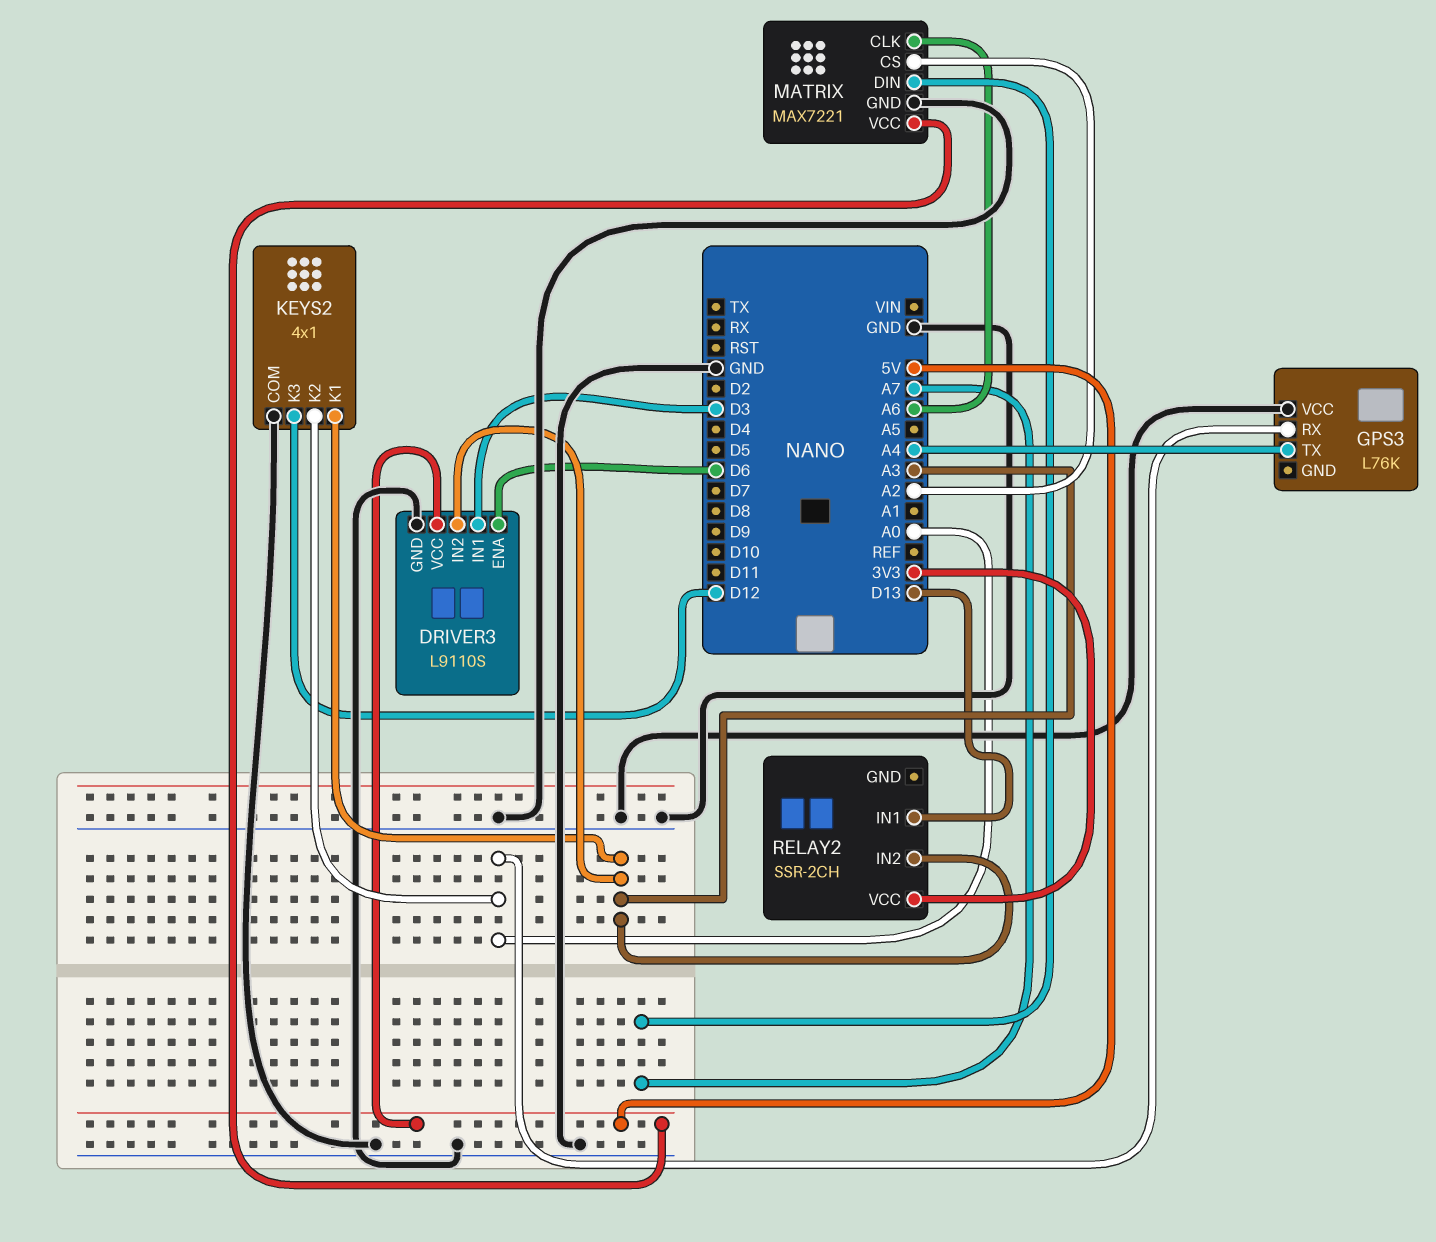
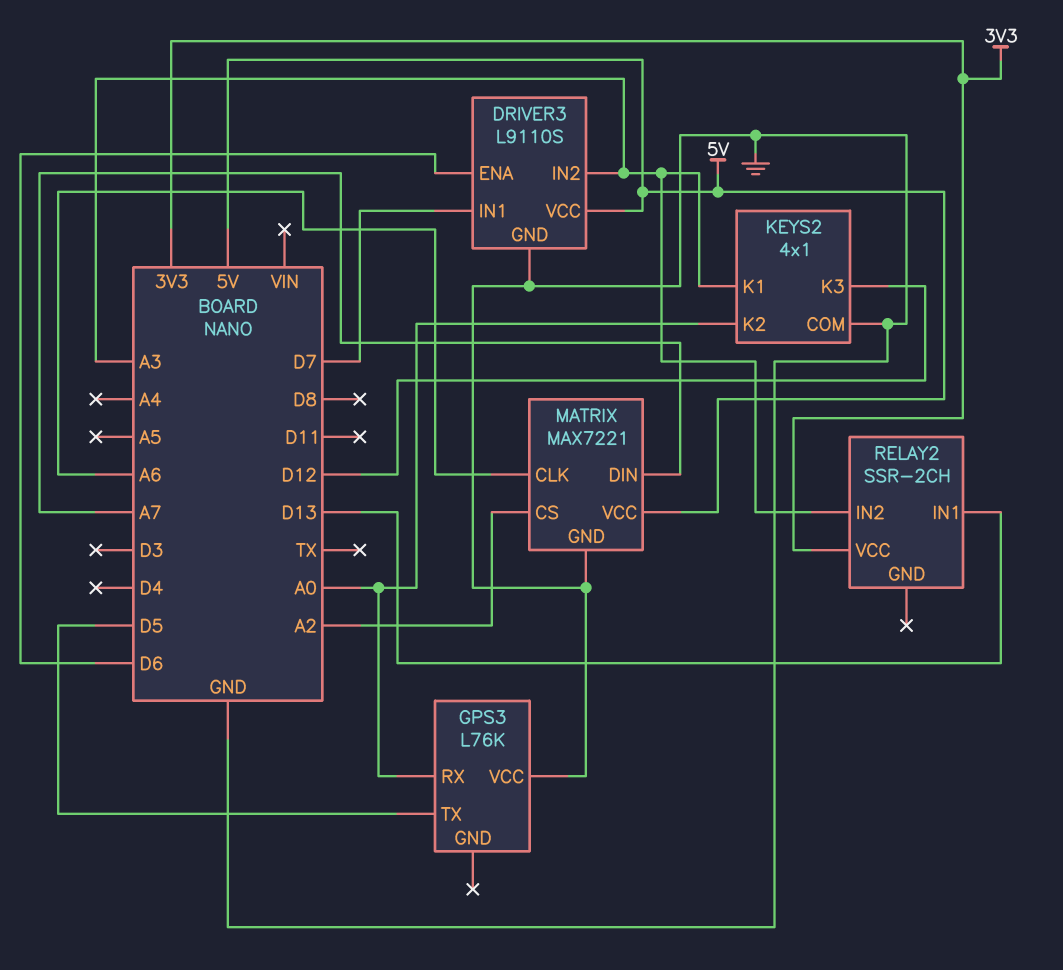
DRIVER3 pin IN1: D3 -> D7
GPS3 pin TX: A4 -> D5

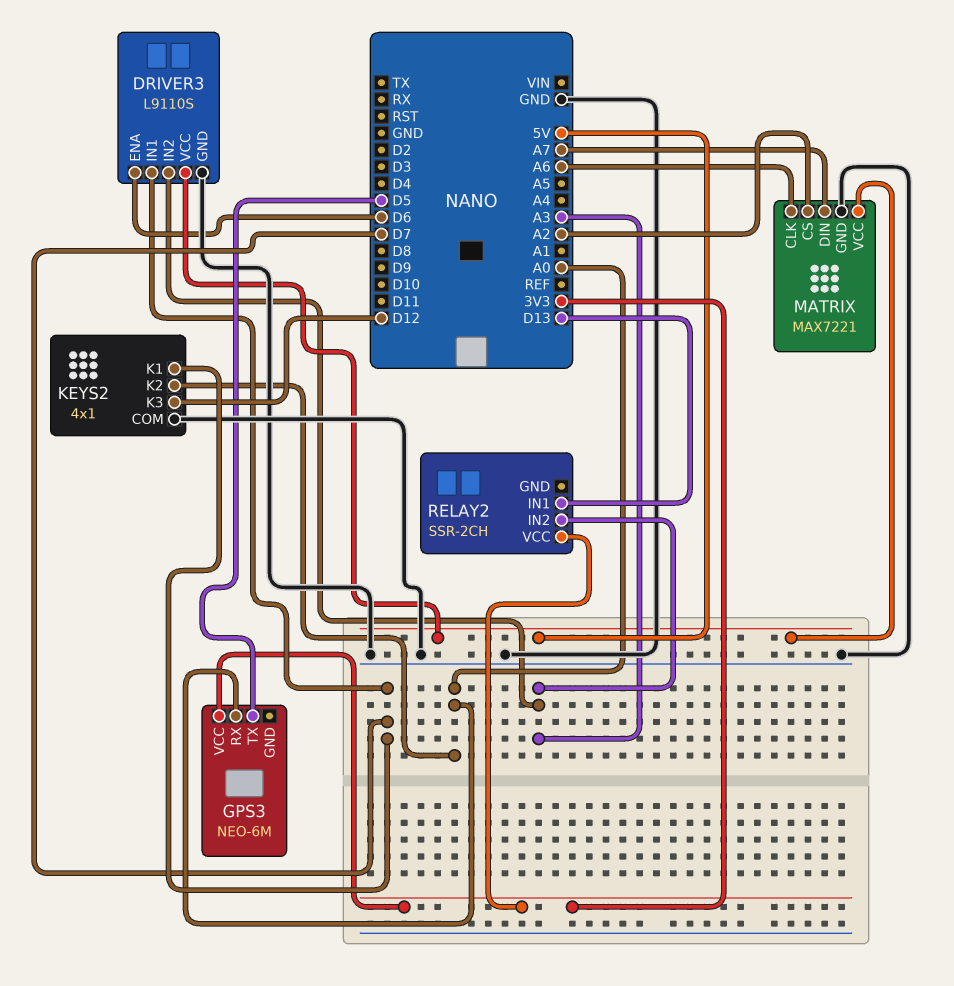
GPS3: L76K -> NEO-6M
GPS3 pin VCC: GND -> 3V3
KEYS2 pin K1: A3 -> D7

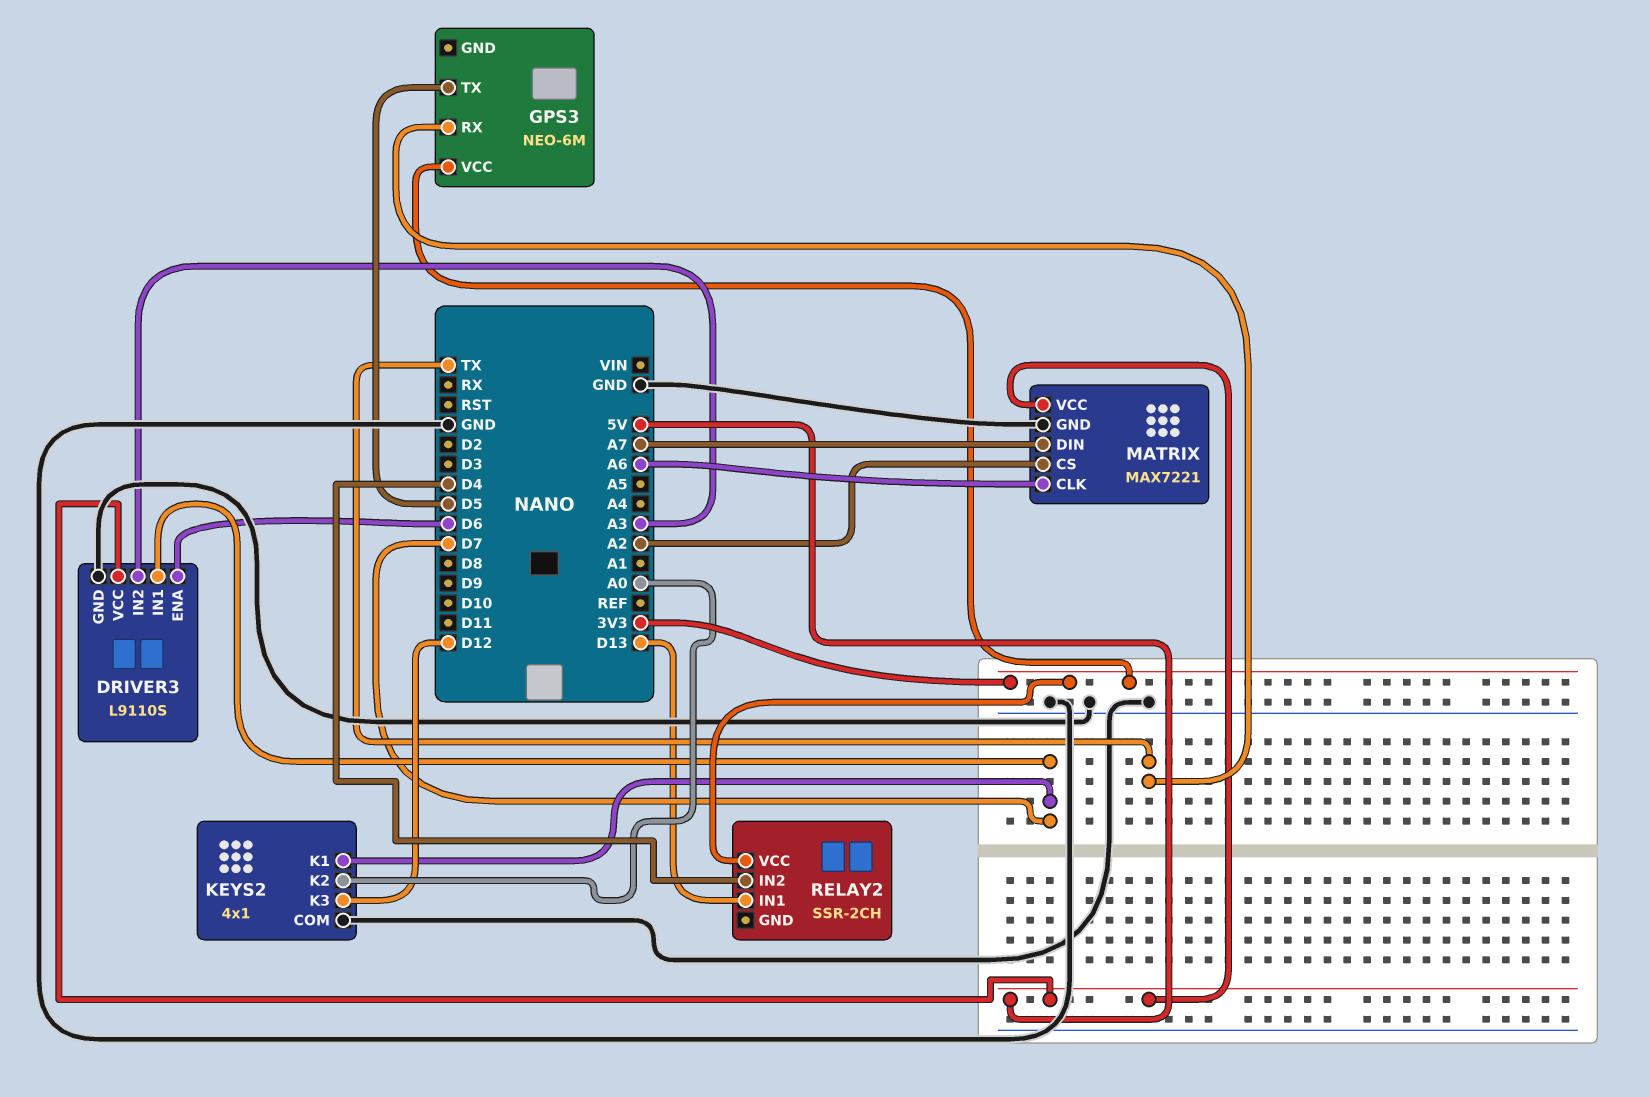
GPS3 pin RX: A0 -> TX
RELAY2 pin IN2: A3 -> D4

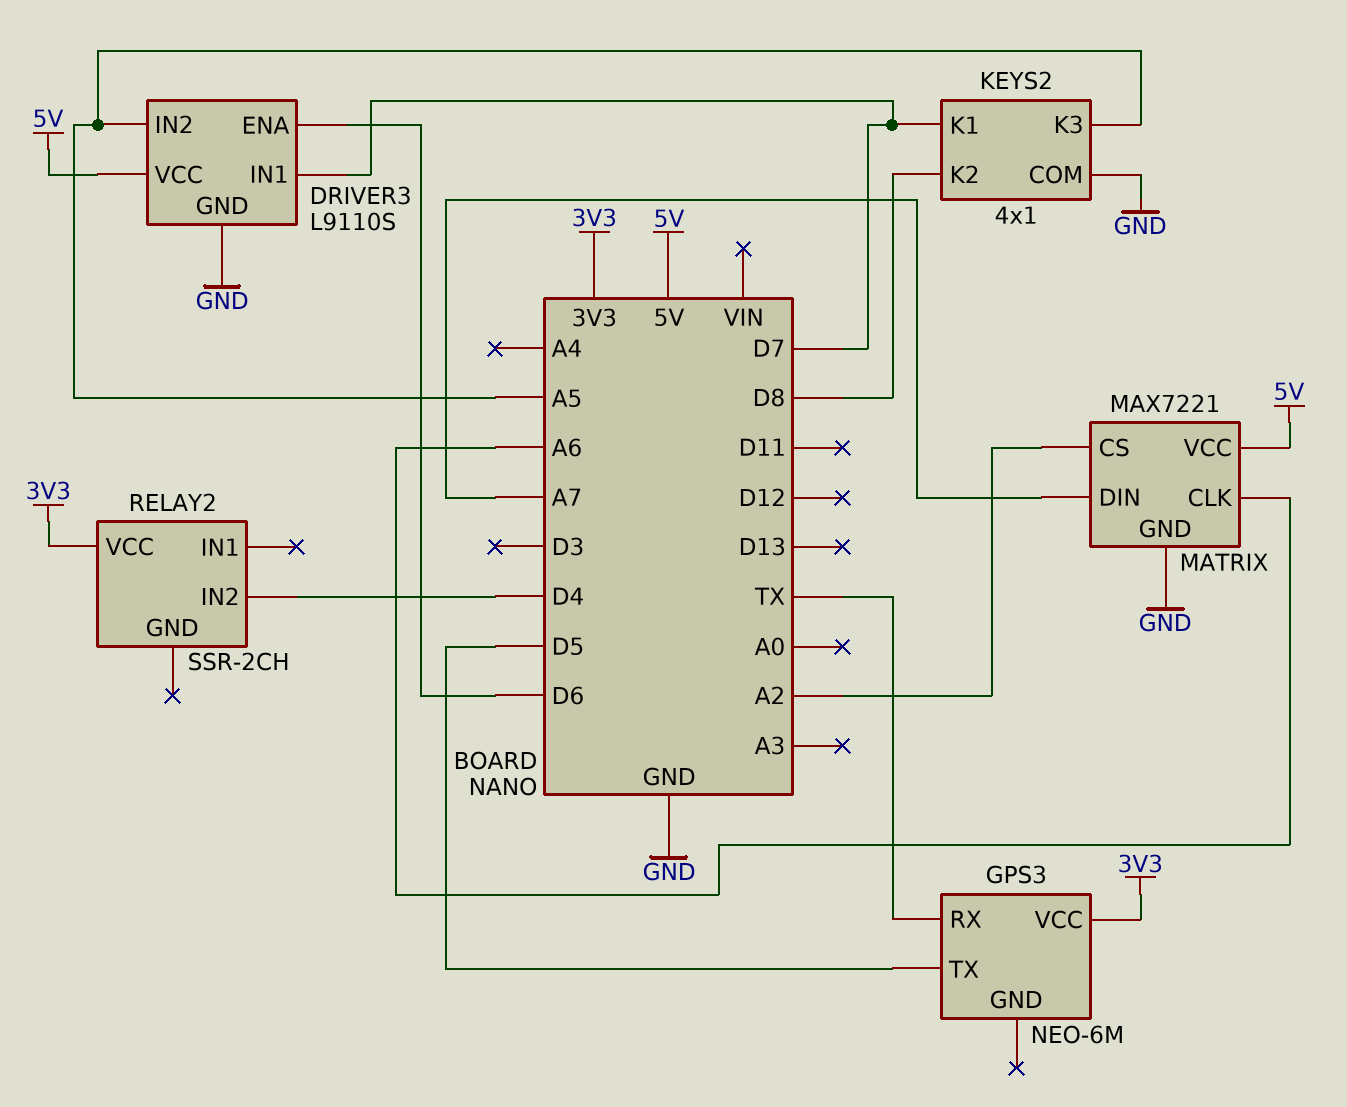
DRIVER3 pin IN2: A3 -> A5
KEYS2 pin K2: A0 -> D8
KEYS2 pin K3: D12 -> A5
RELAY2 pin IN1: D13 -> none

